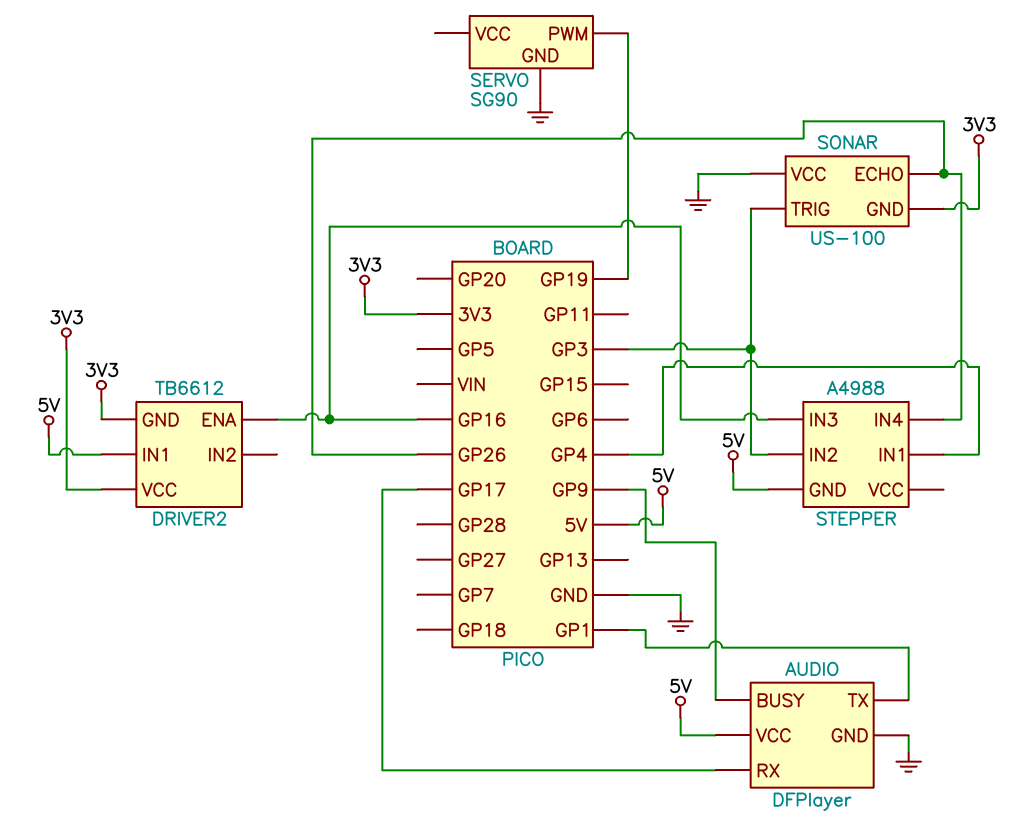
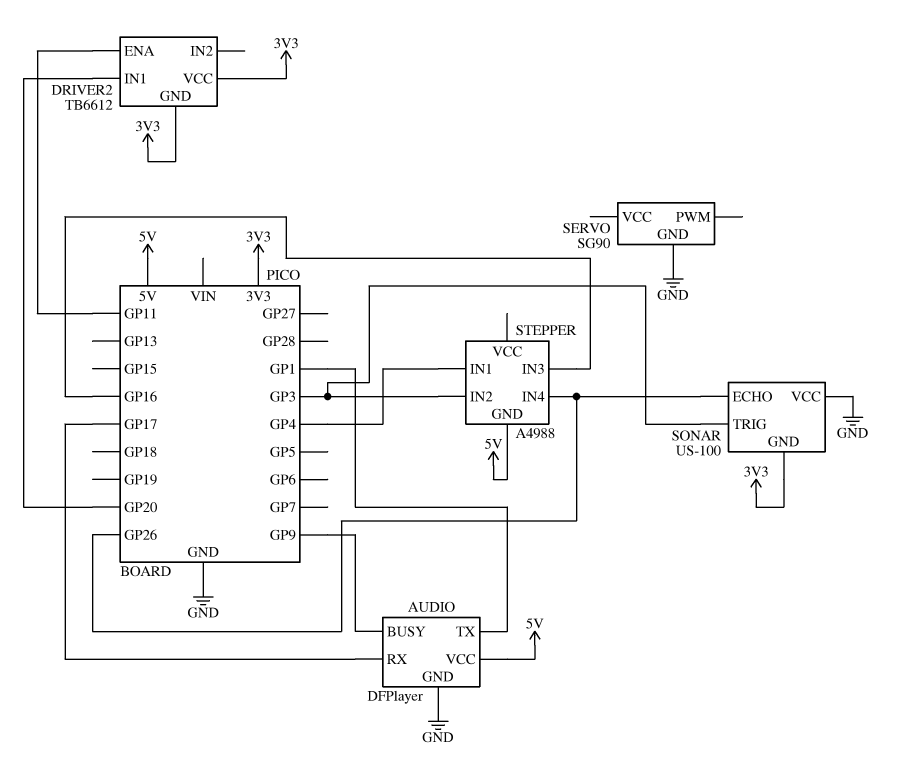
DRIVER2 pin ENA: GP16 -> GP11
DRIVER2 pin IN1: 5V -> GP20
SERVO pin PWM: GP19 -> none

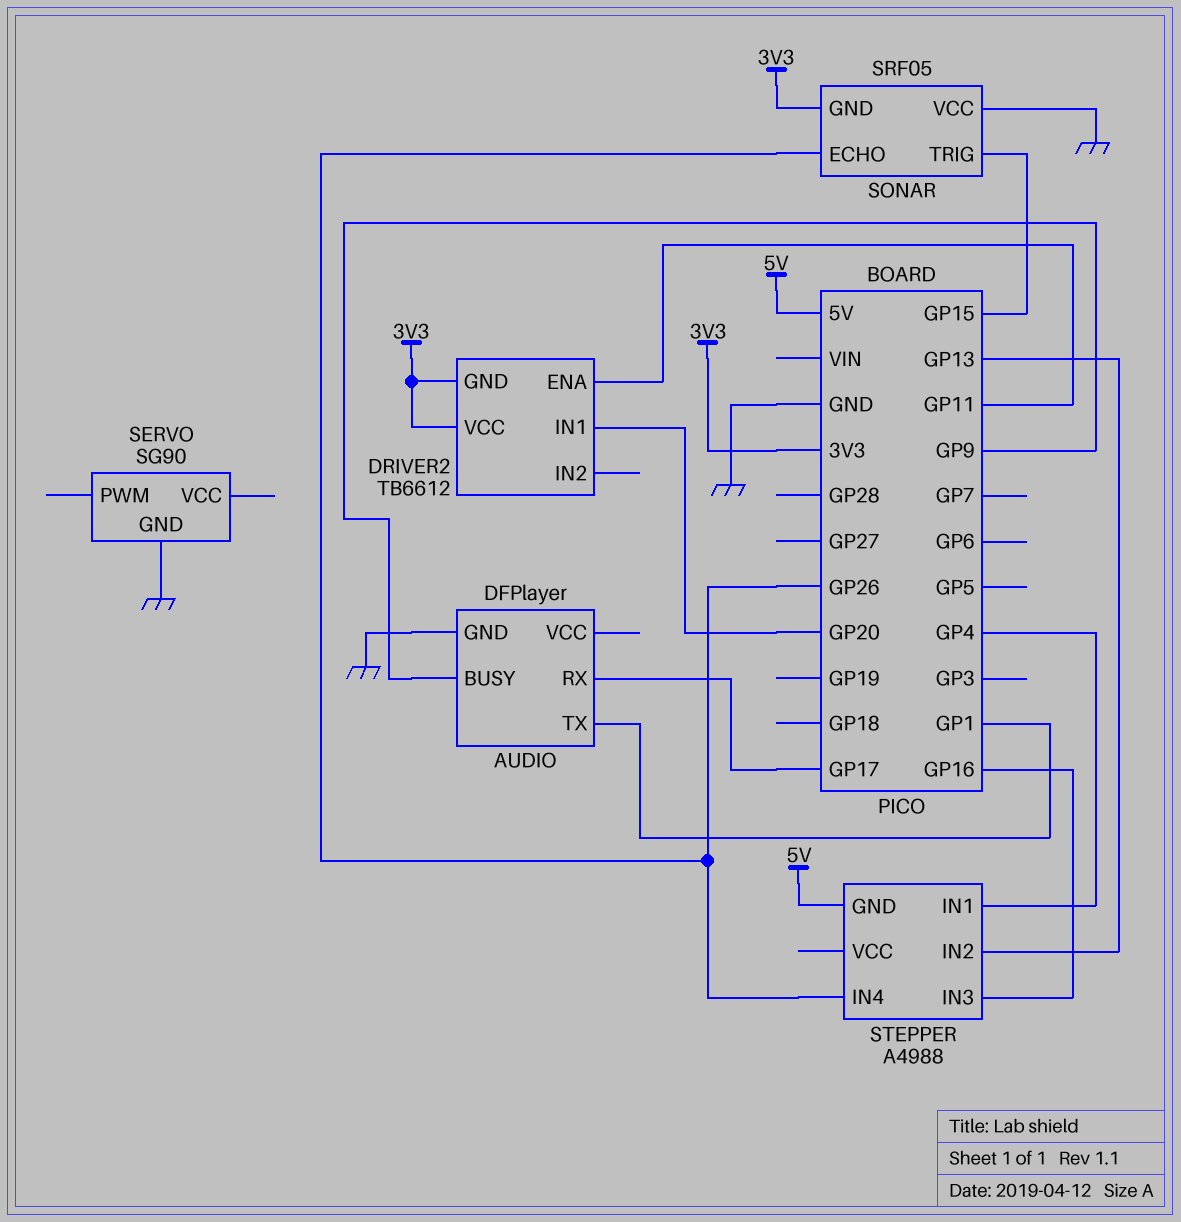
AUDIO pin VCC: 5V -> none
SONAR: US-100 -> SRF05
SONAR pin TRIG: GP3 -> GP15
STEPPER pin IN2: GP3 -> GP13

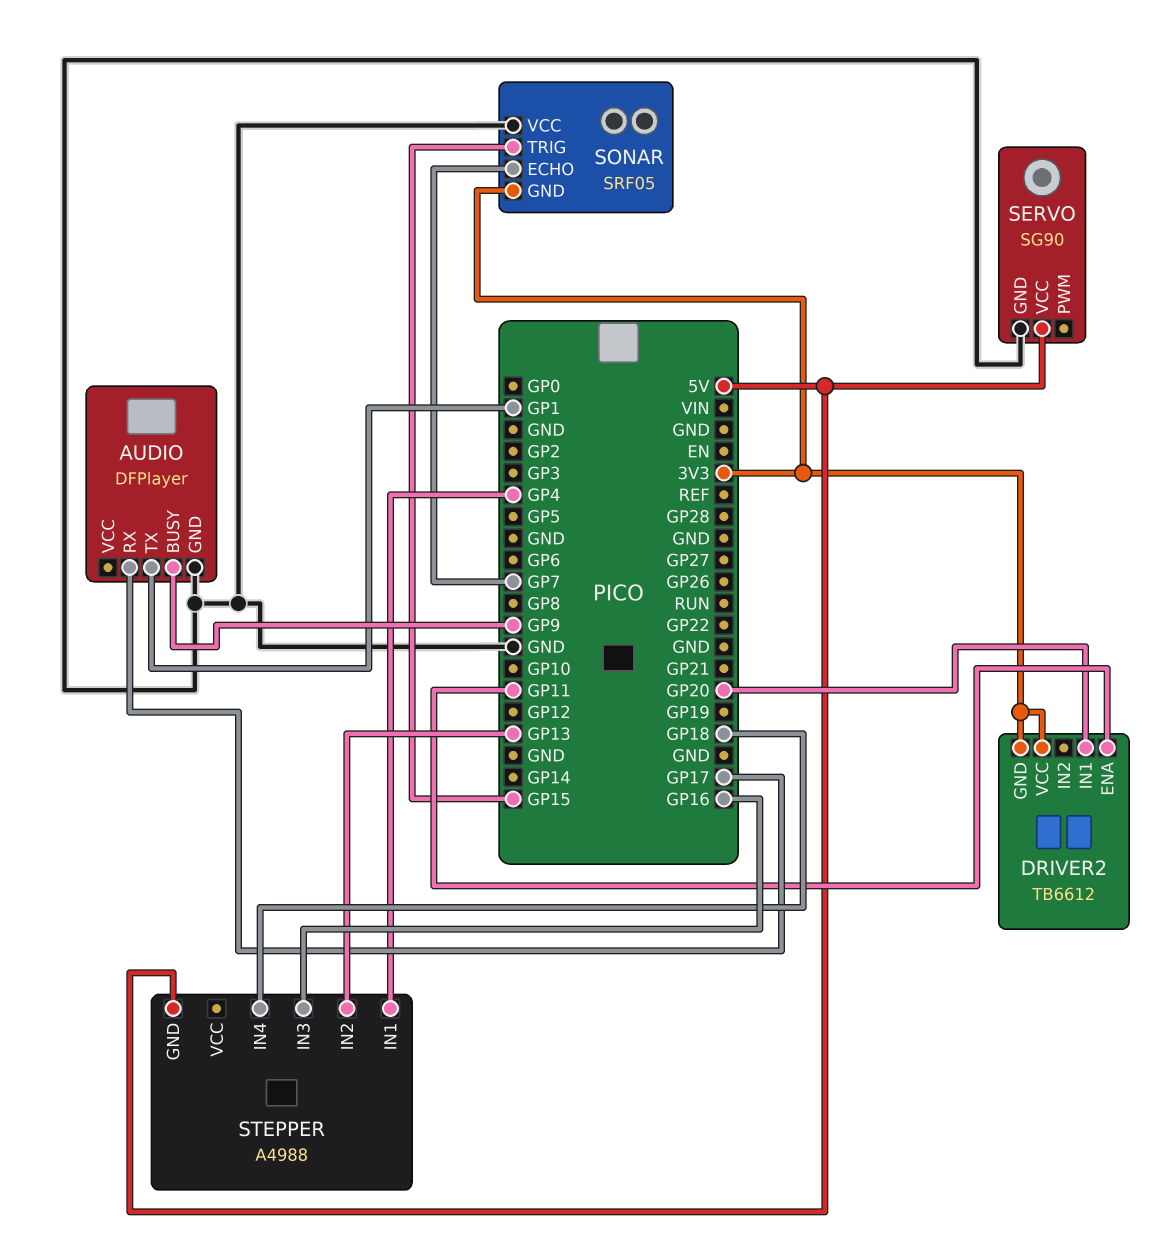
SERVO pin VCC: none -> 5V
SONAR pin ECHO: GP26 -> GP7
STEPPER pin IN4: GP26 -> GP18

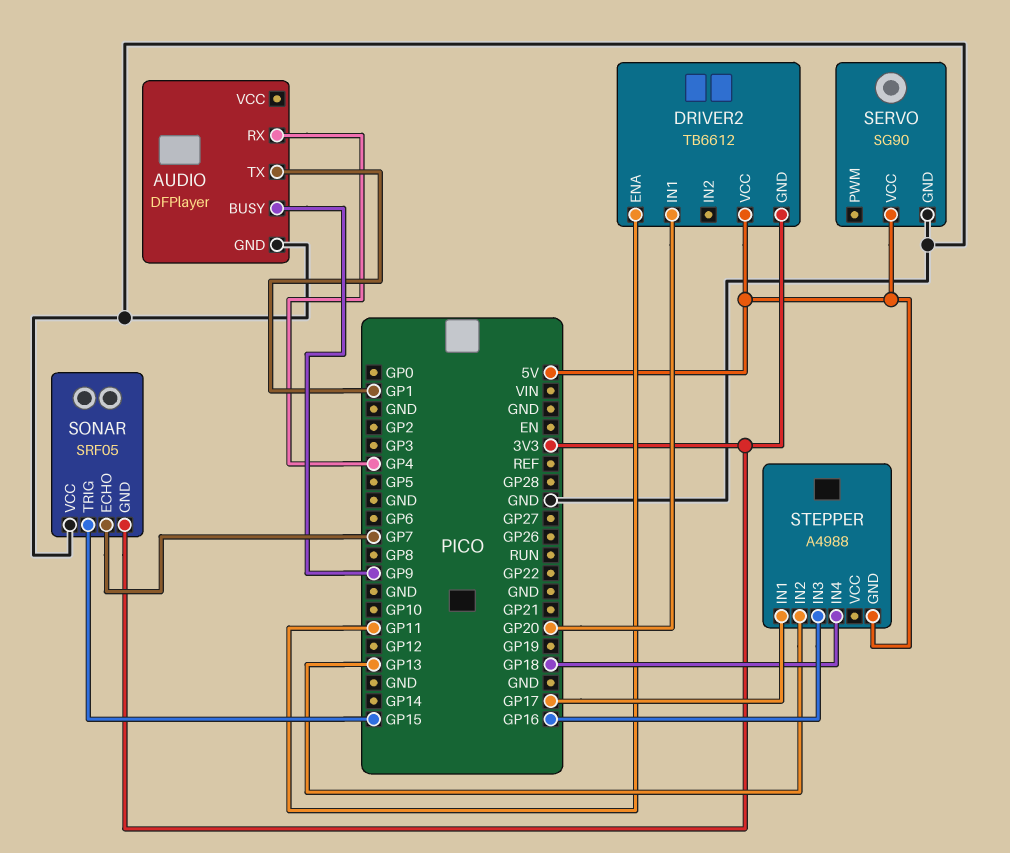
AUDIO pin RX: GP17 -> GP4
DRIVER2 pin VCC: 3V3 -> 5V
STEPPER pin IN1: GP4 -> GP17

